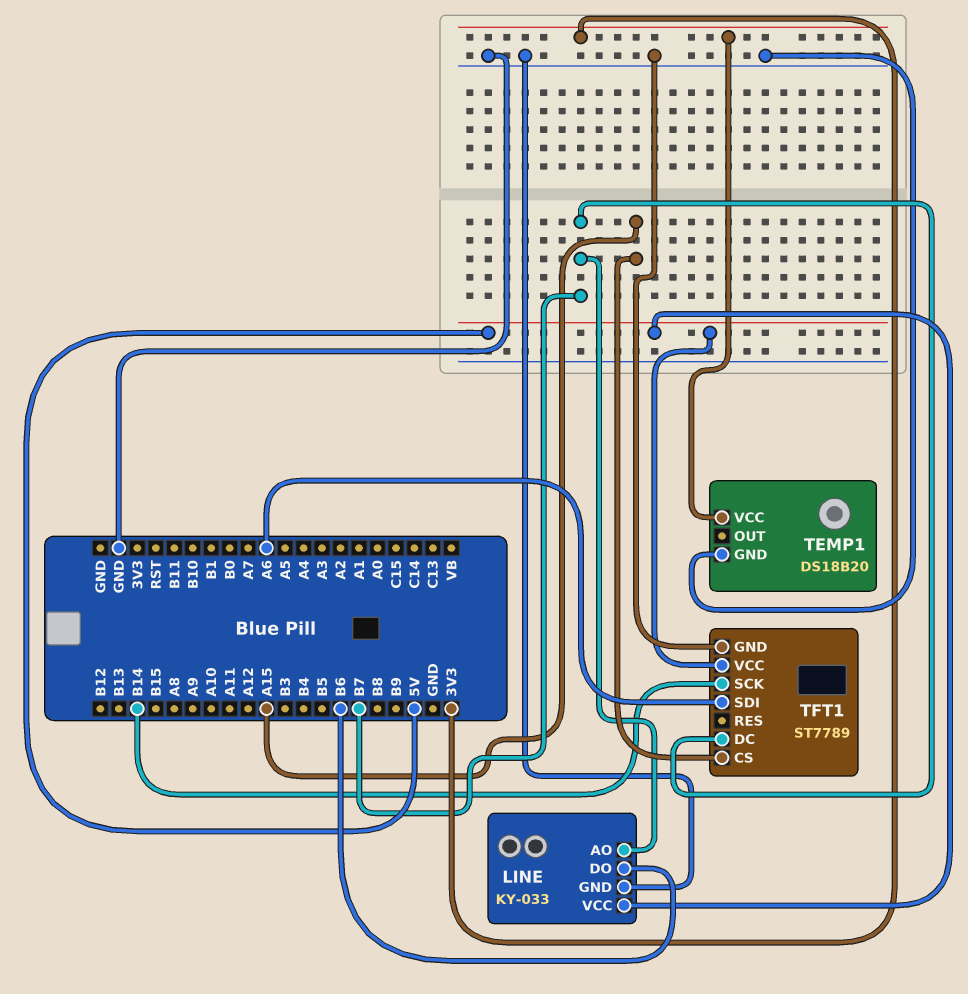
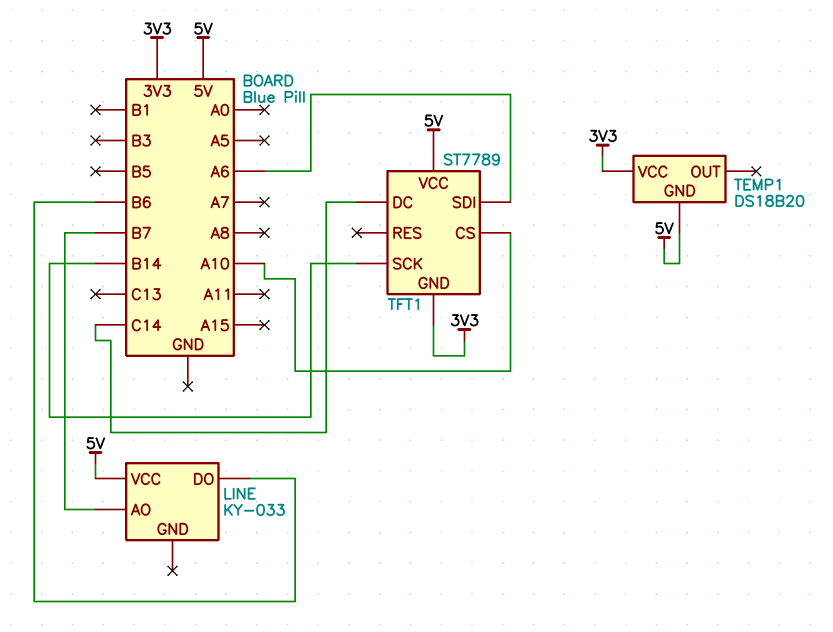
LINE pin GND: GND -> none
TEMP1 pin GND: GND -> 5V
TFT1 pin CS: A15 -> A10
TFT1 pin DC: B7 -> C14
TFT1 pin GND: GND -> 3V3

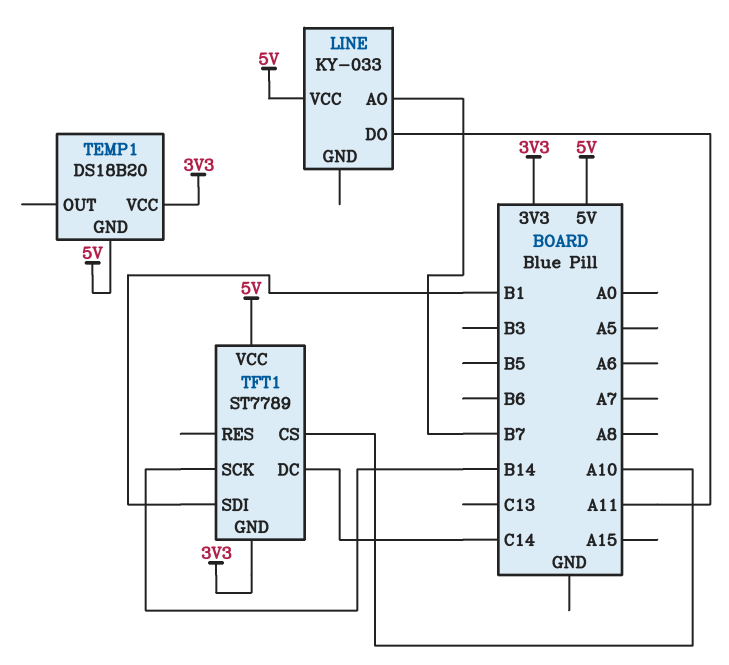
LINE pin DO: B6 -> A11
TFT1 pin SDI: A6 -> B1

